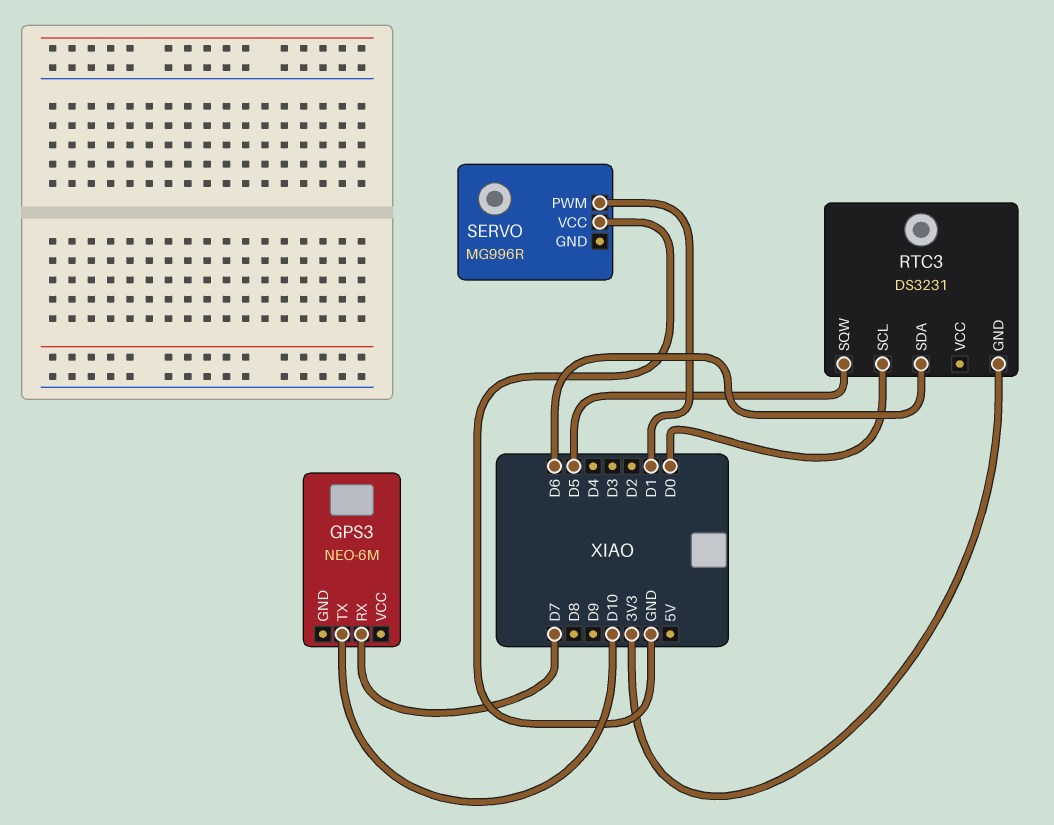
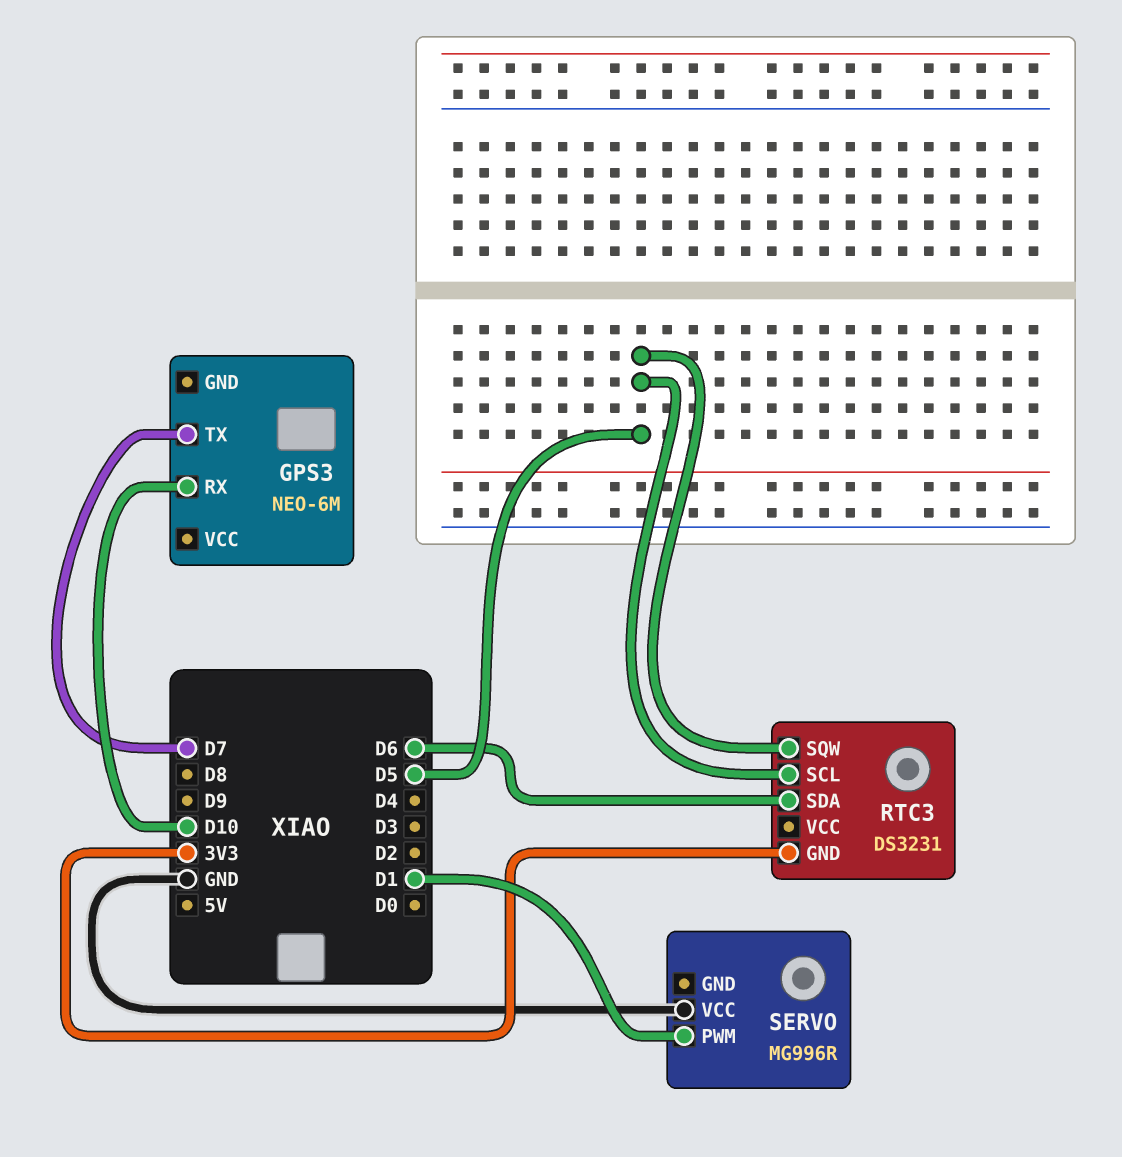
GPS3 pin RX: D7 -> D10
GPS3 pin TX: D10 -> D7
RTC3 pin SCL: D0 -> D5

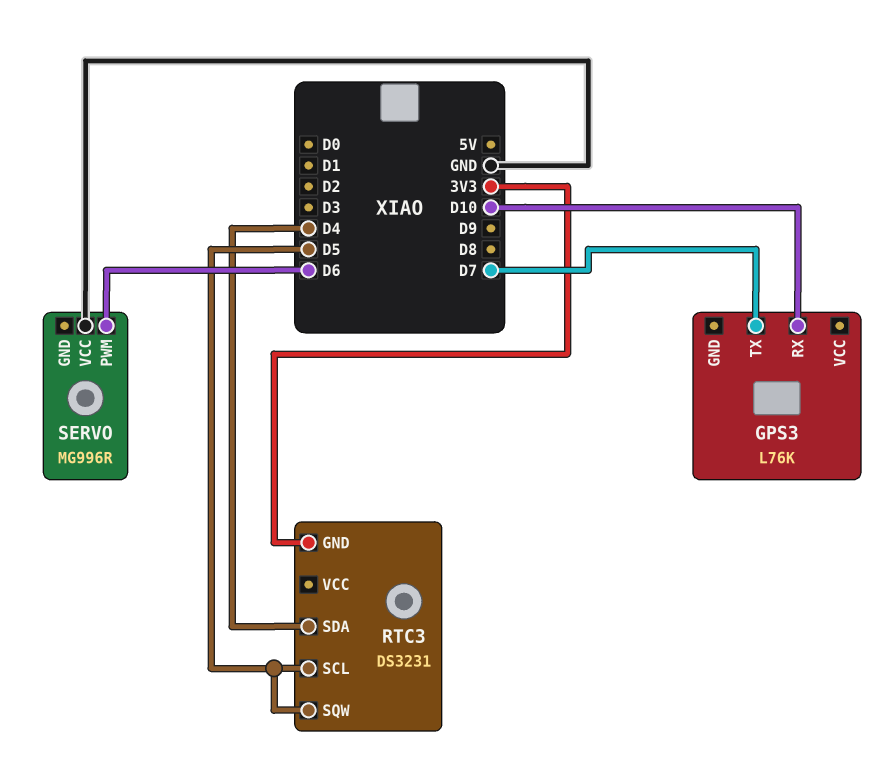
GPS3: NEO-6M -> L76K
RTC3 pin SDA: D6 -> D4
SERVO pin PWM: D1 -> D6

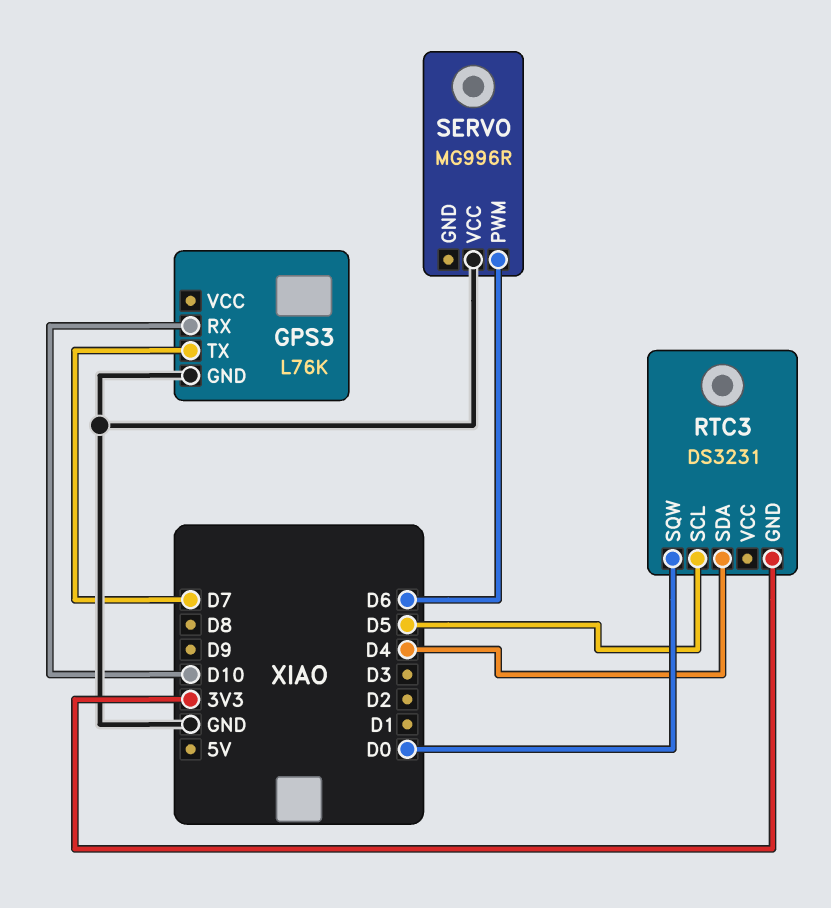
GPS3 pin GND: none -> GND
RTC3 pin SQW: D5 -> D0

